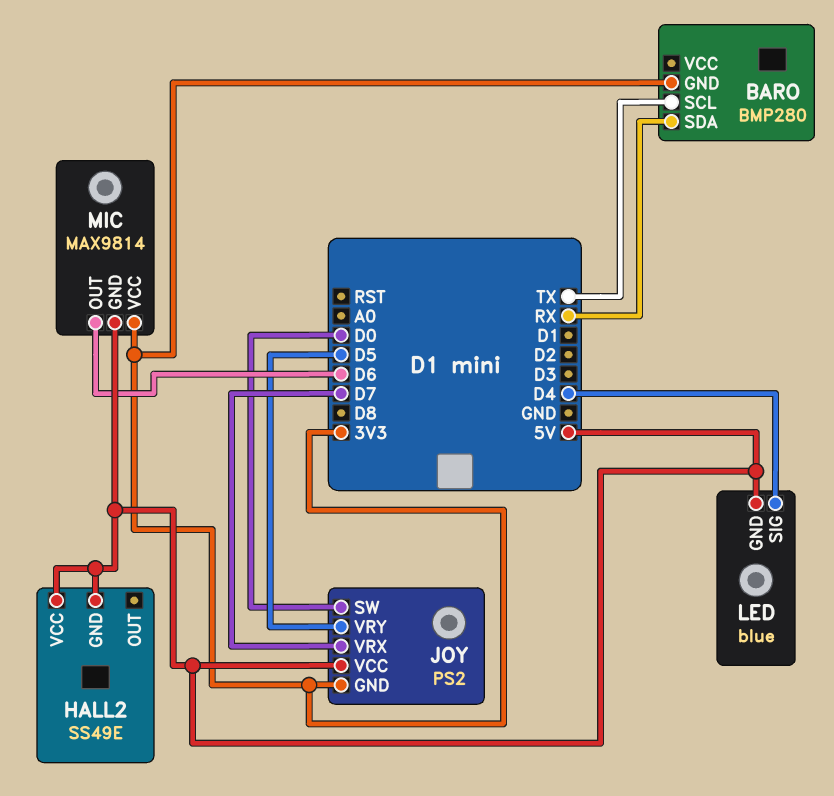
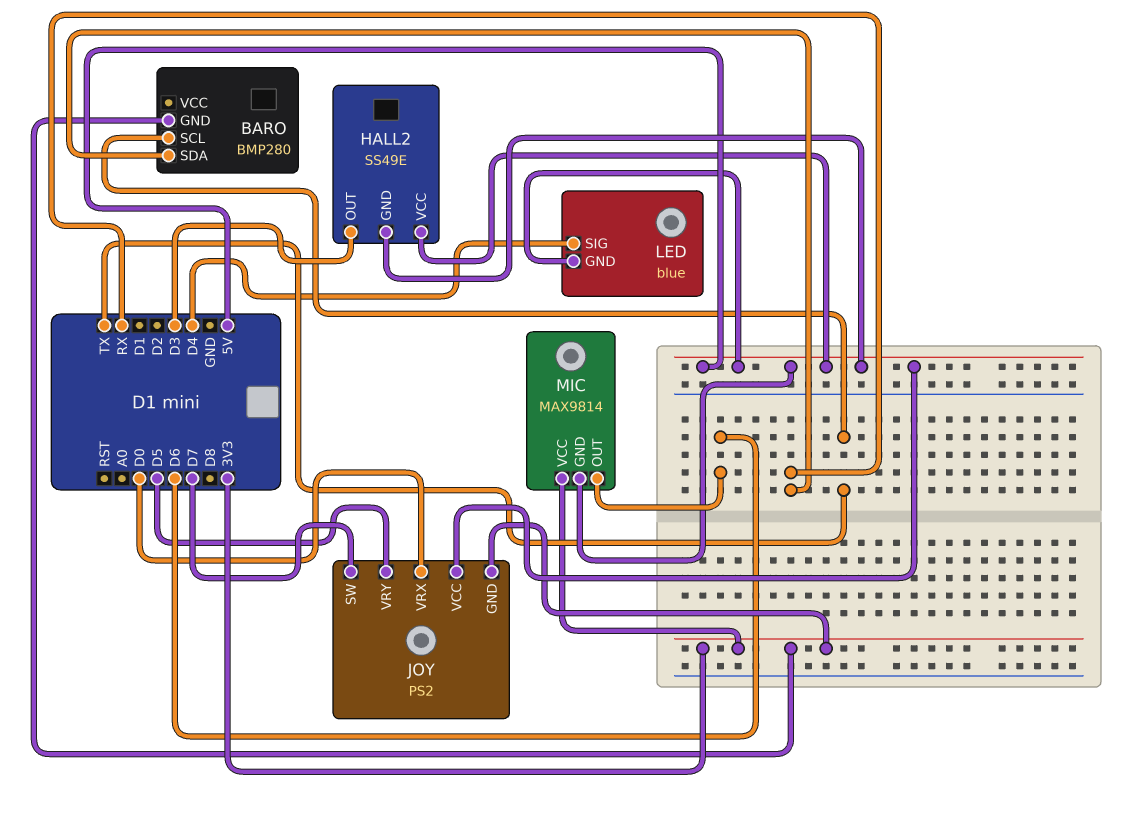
HALL2 pin OUT: none -> D3
JOY pin SW: D0 -> D7
JOY pin VRX: D7 -> D0

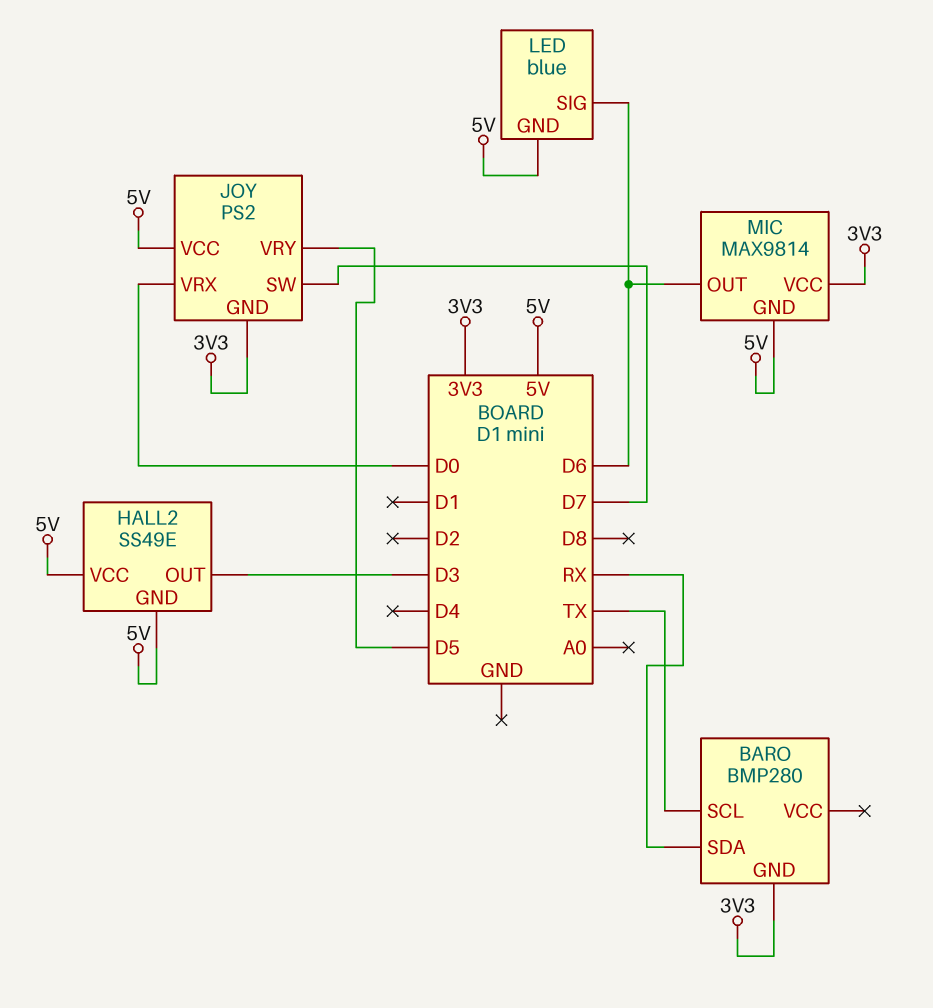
LED pin SIG: D4 -> D6

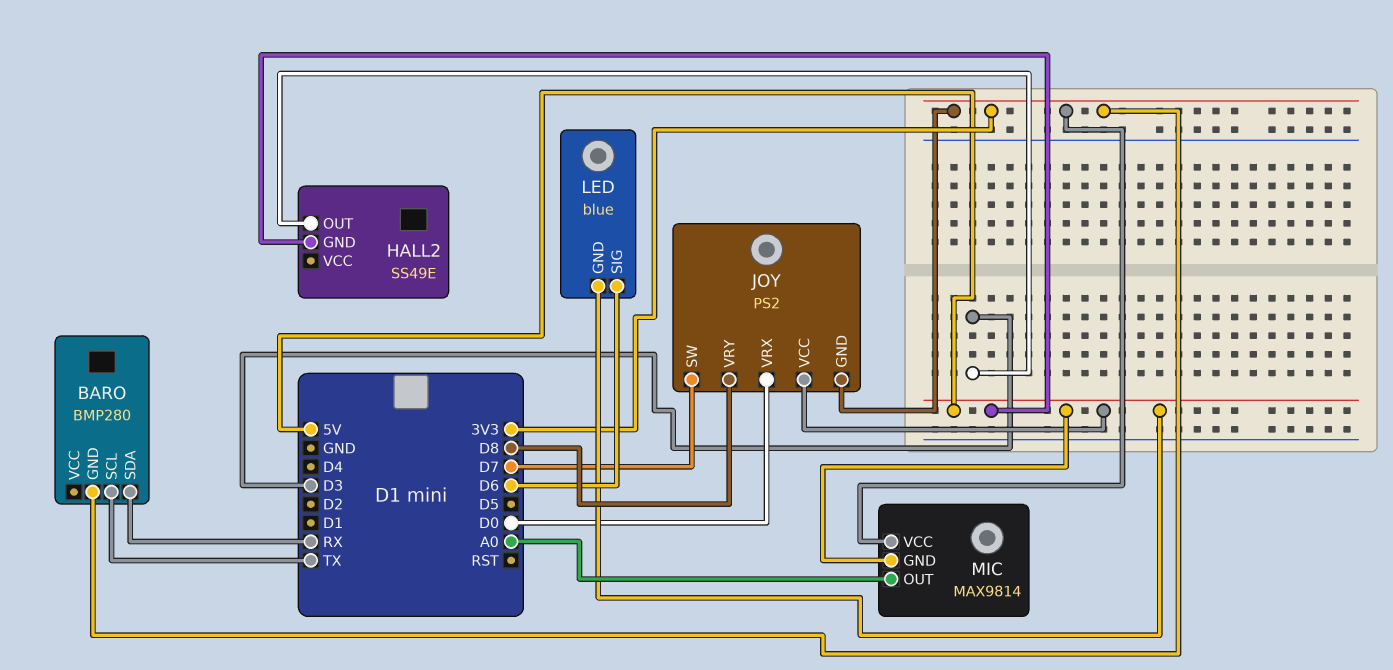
HALL2 pin VCC: 5V -> none
JOY pin VRY: D5 -> D8
MIC pin OUT: D6 -> A0

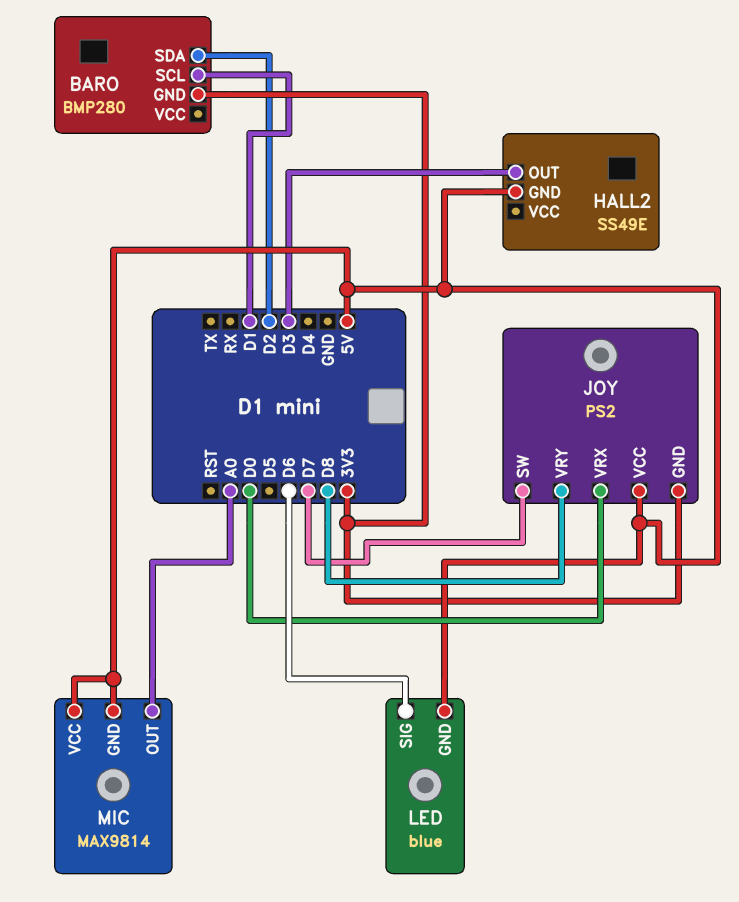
BARO pin SCL: TX -> D1
BARO pin SDA: RX -> D2
MIC pin VCC: 3V3 -> 5V

